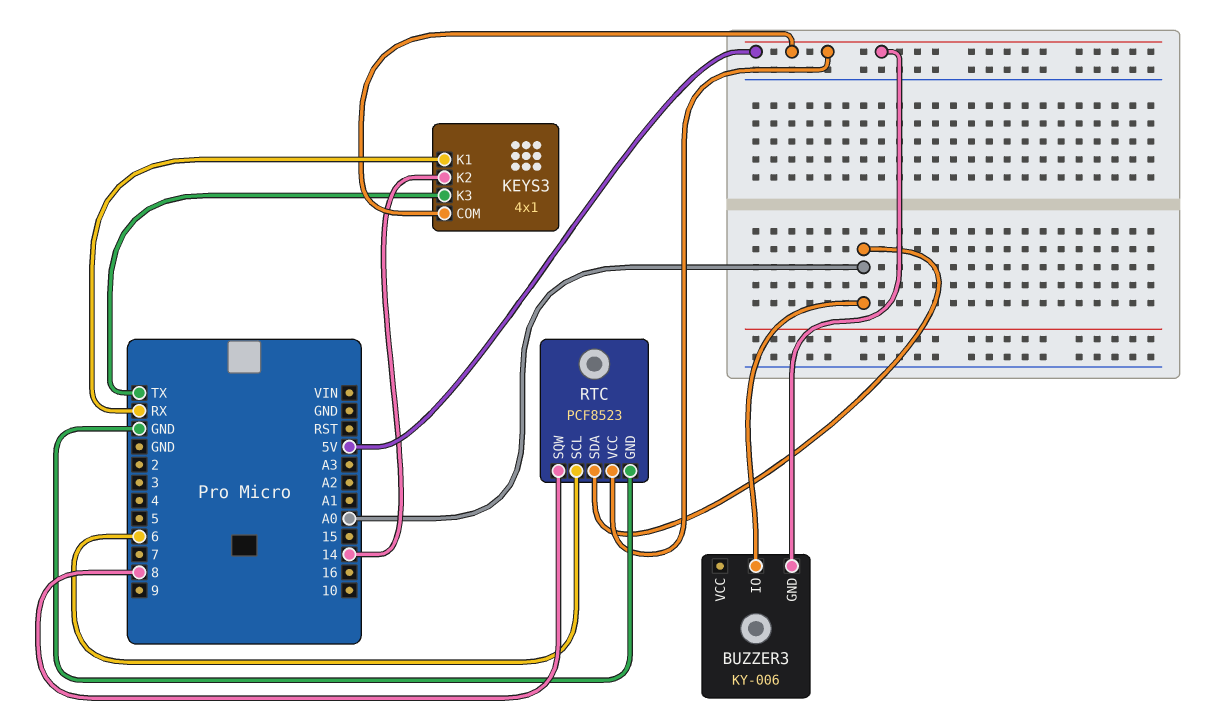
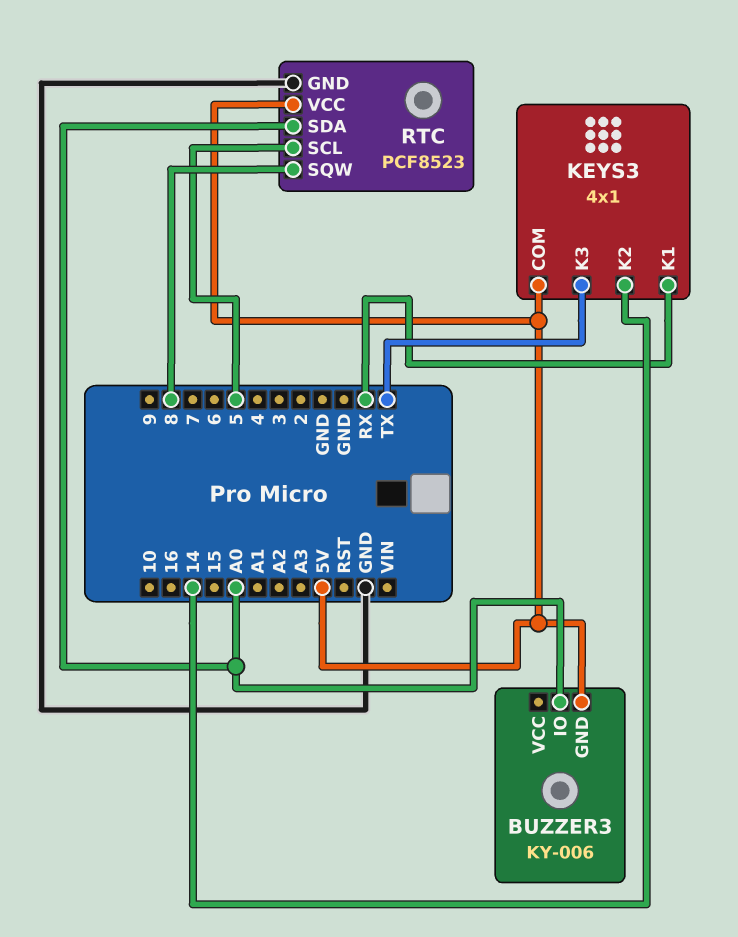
RTC pin SCL: 6 -> 5

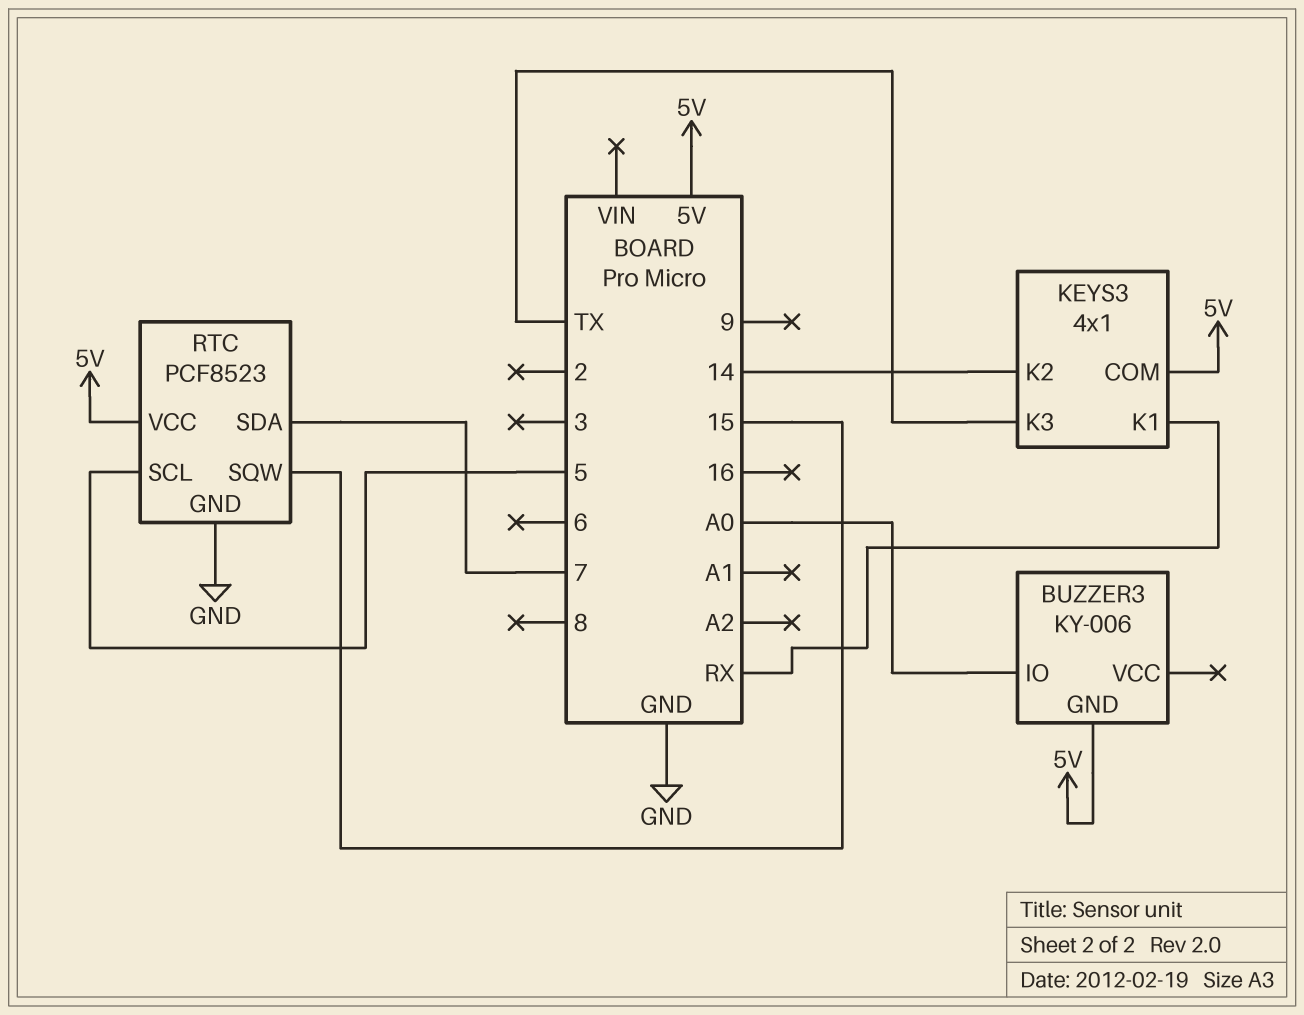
RTC pin SDA: A0 -> 7
RTC pin SQW: 8 -> 15

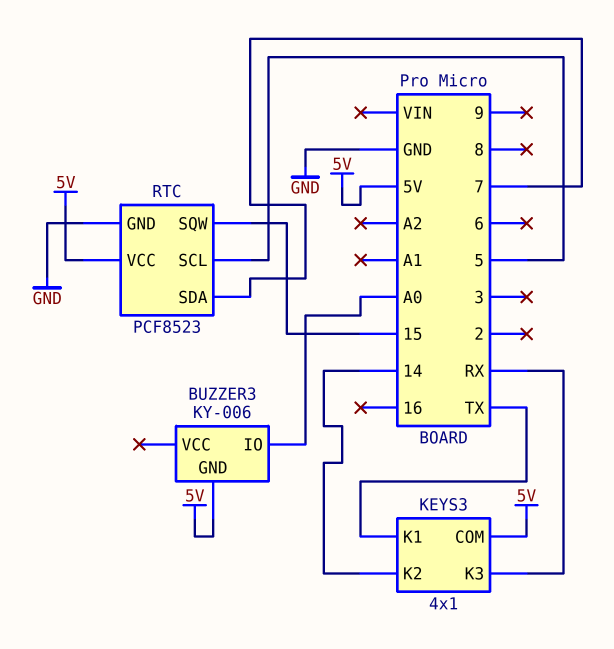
KEYS3 pin K1: RX -> TX
KEYS3 pin K3: TX -> RX

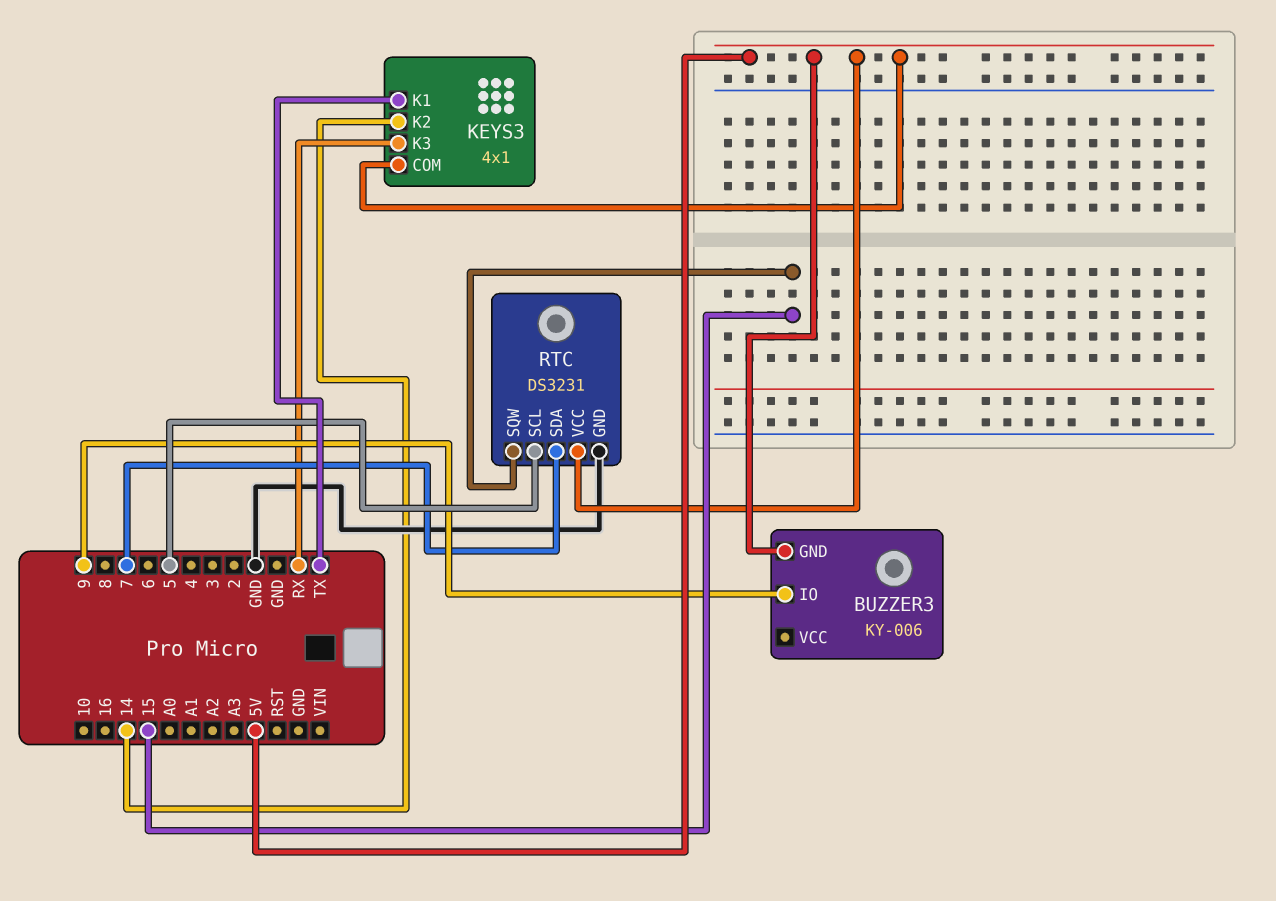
BUZZER3 pin IO: A0 -> 9
RTC: PCF8523 -> DS3231

